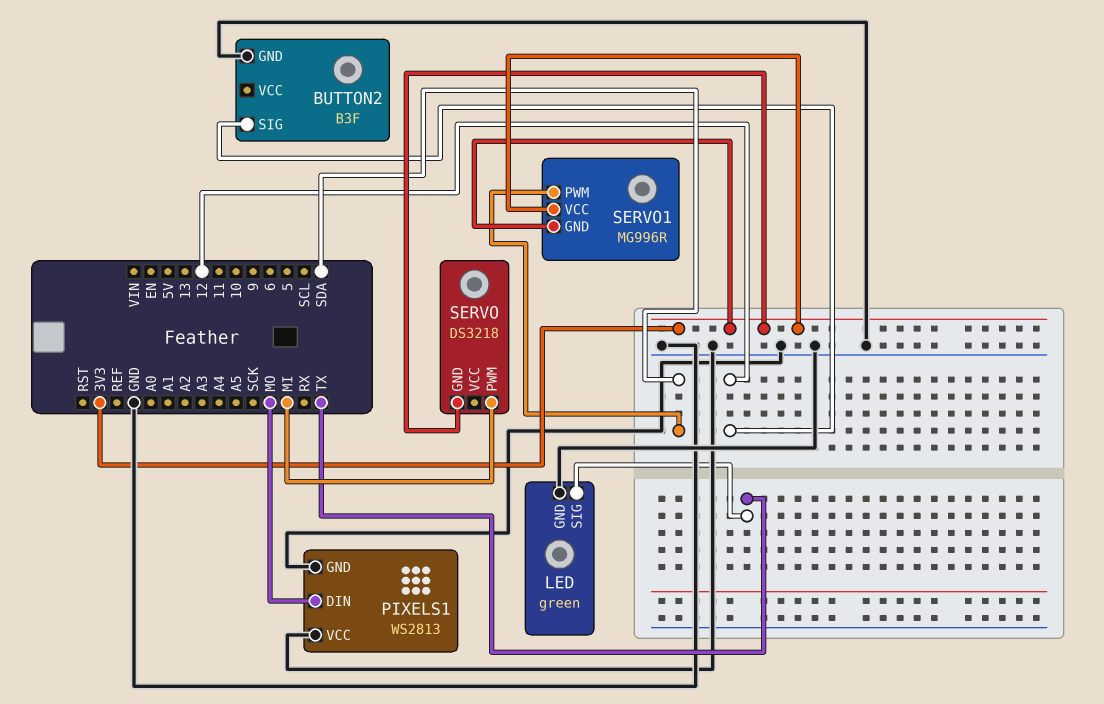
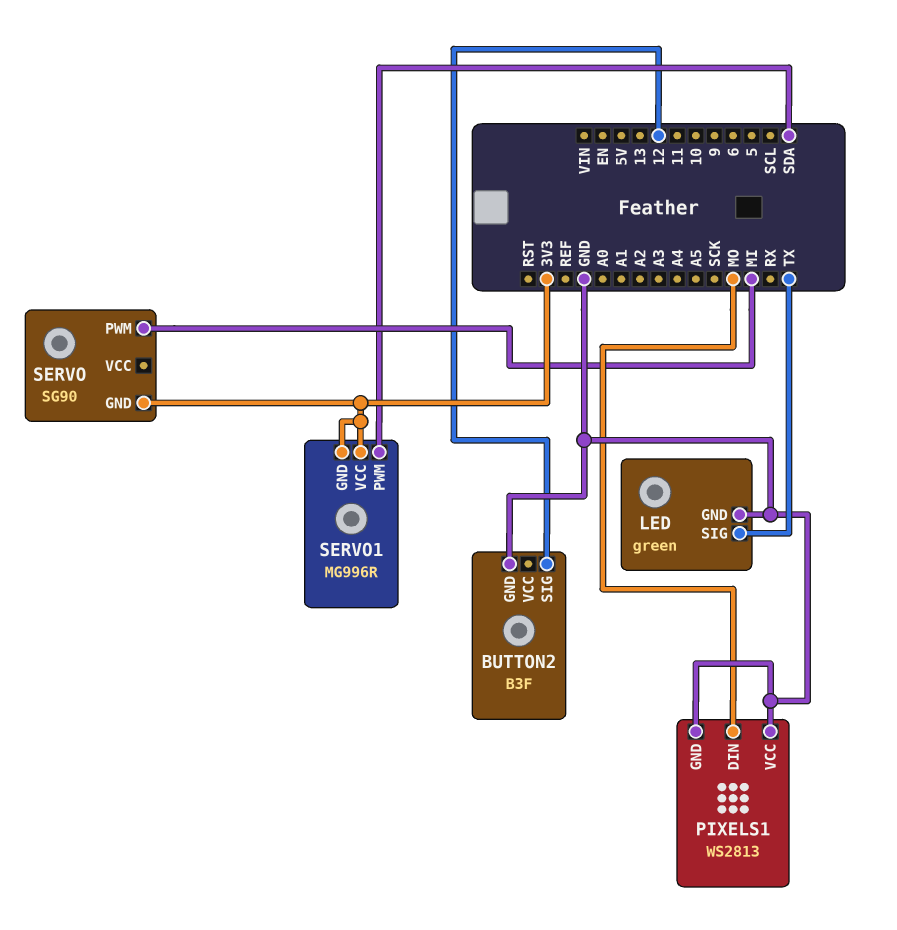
SERVO: DS3218 -> SG90

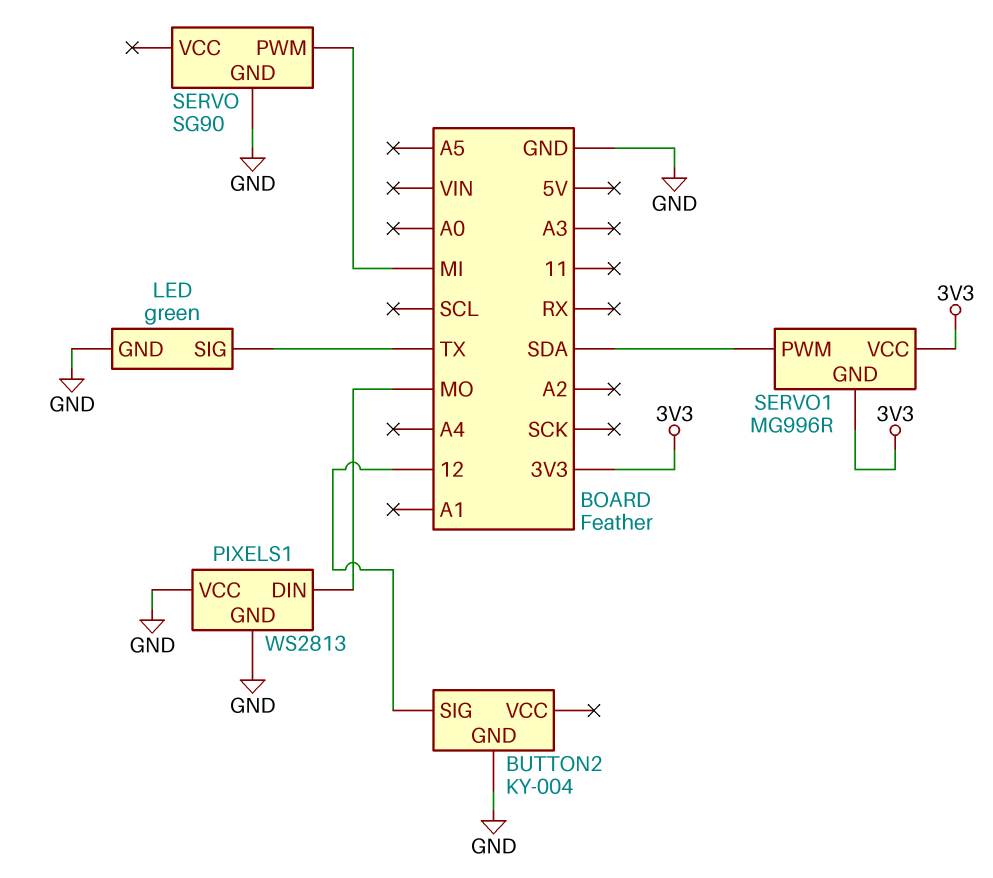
BUTTON2: B3F -> KY-004
SERVO pin GND: 3V3 -> GND

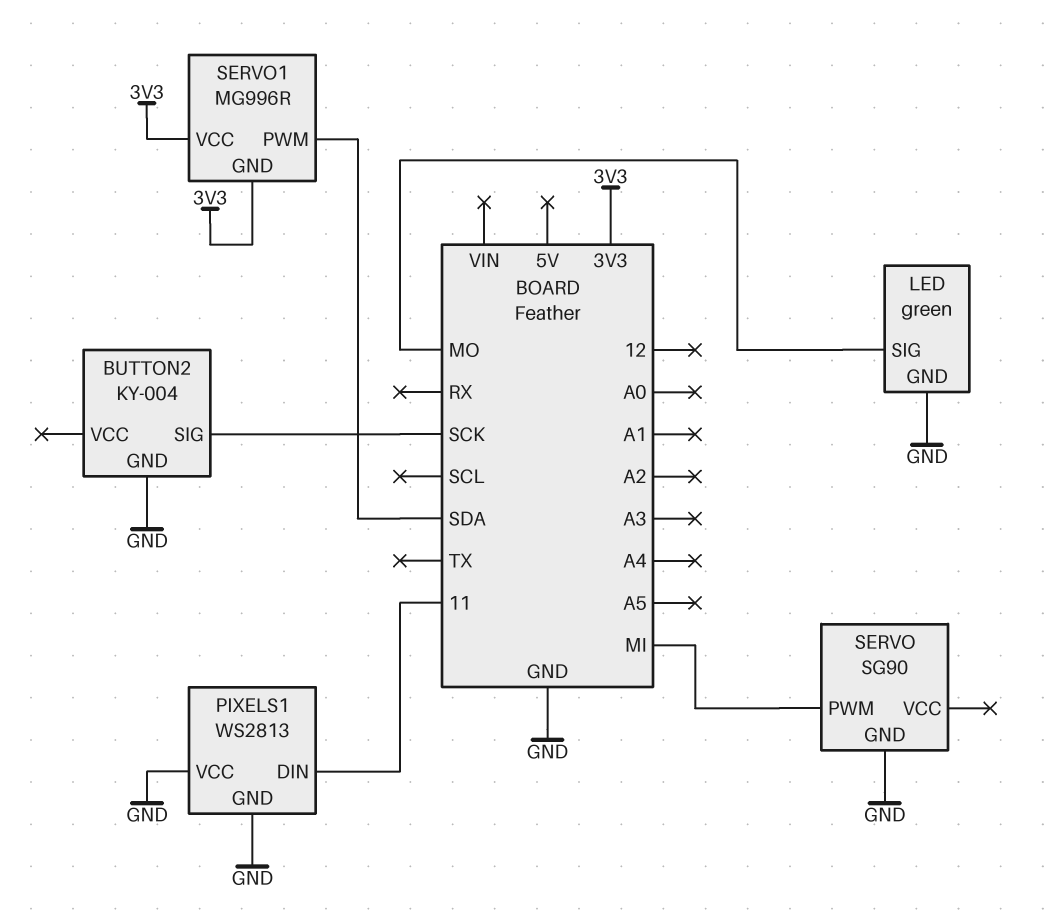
BUTTON2 pin SIG: 12 -> SCK
LED pin SIG: TX -> MO
PIXELS1 pin DIN: MO -> 11

